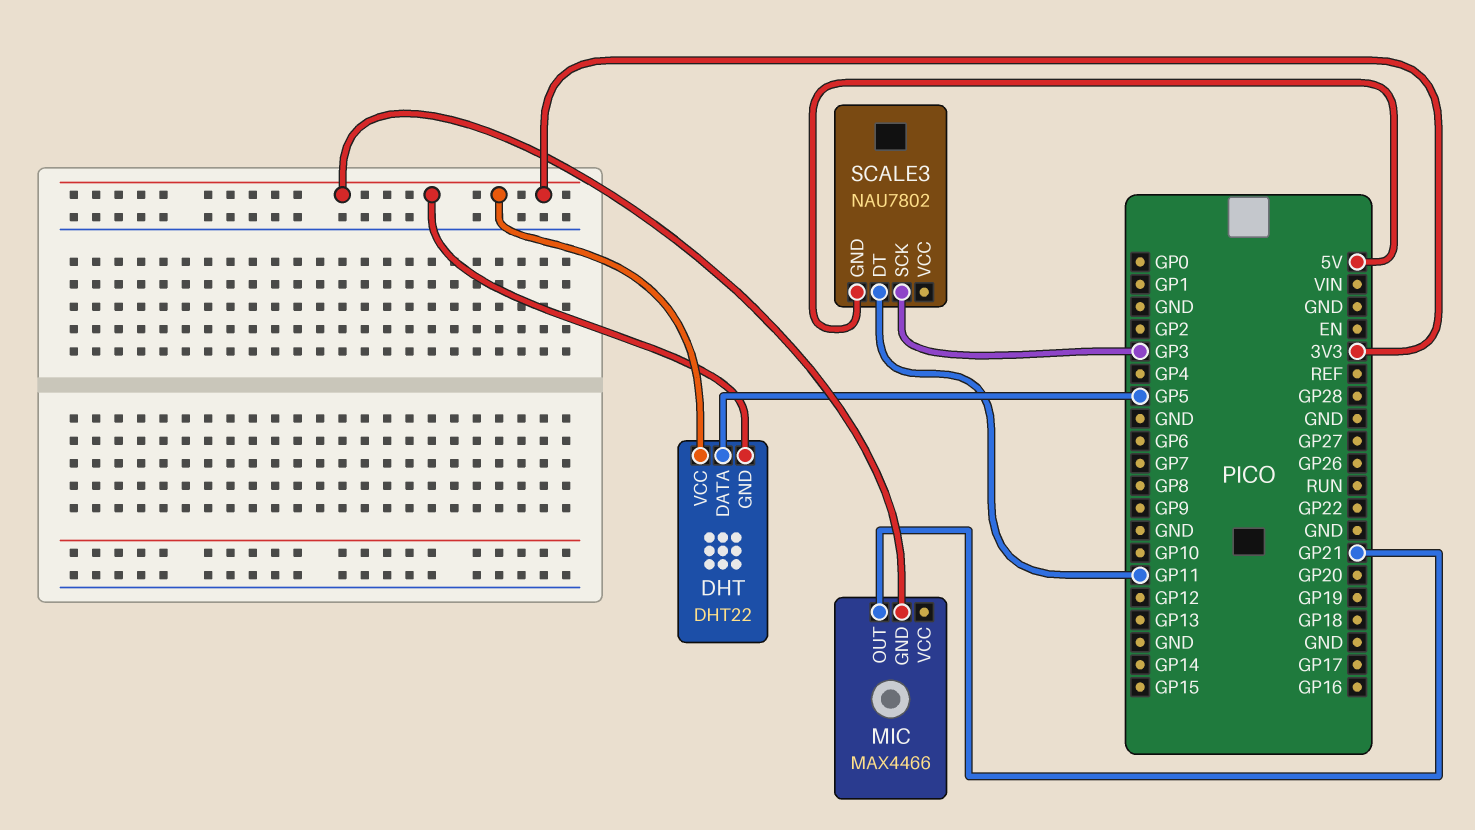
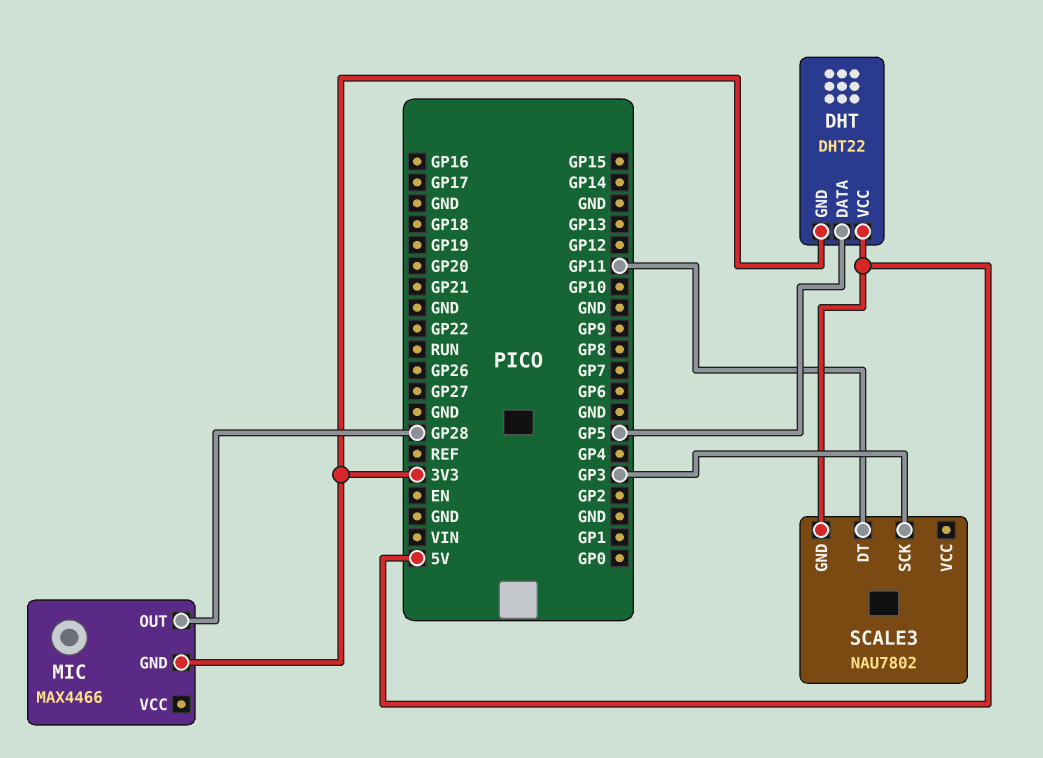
DHT pin VCC: 3V3 -> 5V
MIC pin OUT: GP21 -> GP28

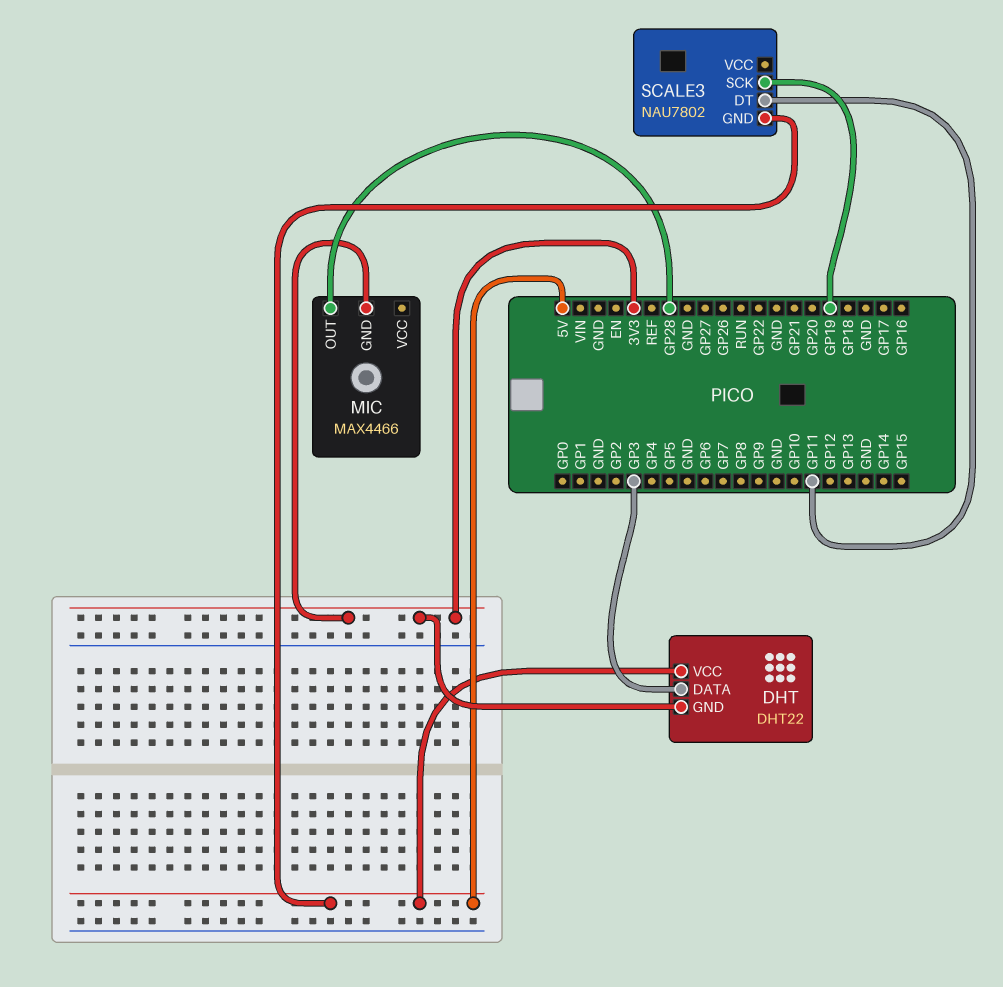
DHT pin DATA: GP5 -> GP3
SCALE3 pin SCK: GP3 -> GP19

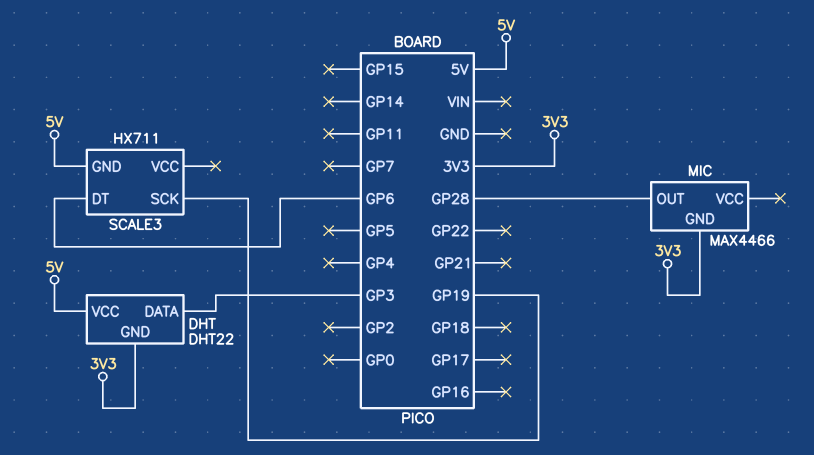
SCALE3: NAU7802 -> HX711
SCALE3 pin DT: GP11 -> GP6

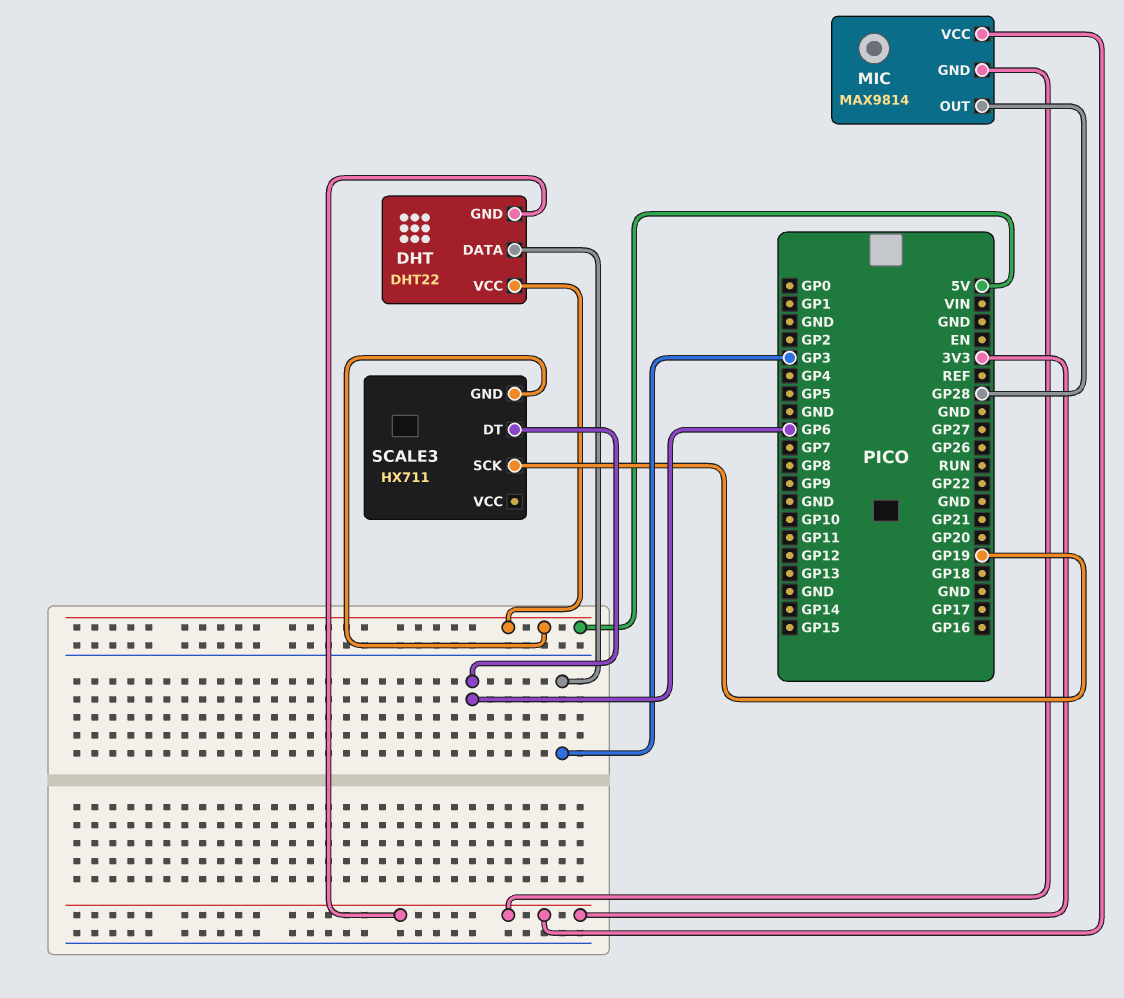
MIC: MAX4466 -> MAX9814
MIC pin VCC: none -> 3V3

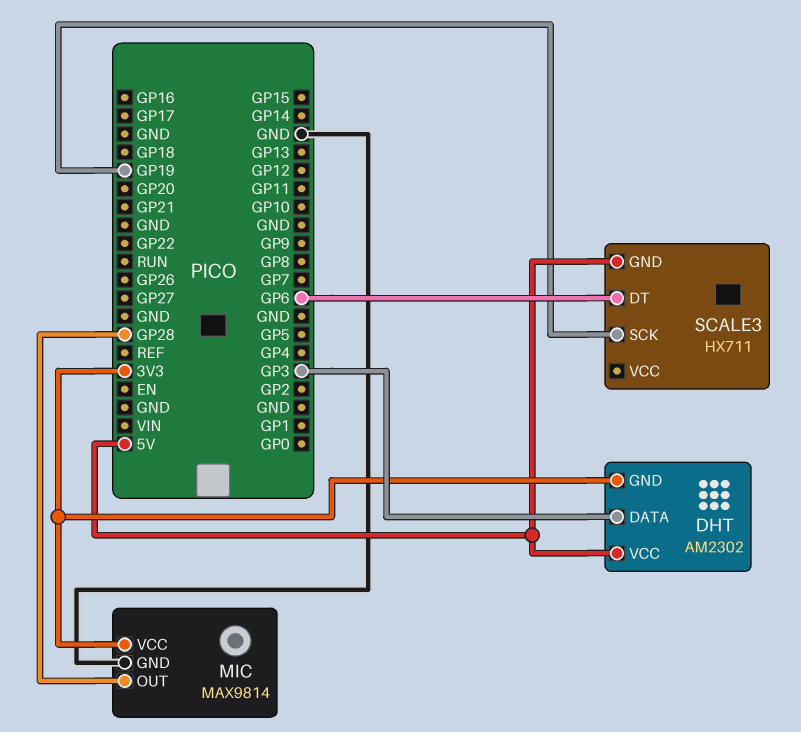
DHT: DHT22 -> AM2302
MIC pin GND: 3V3 -> GND

